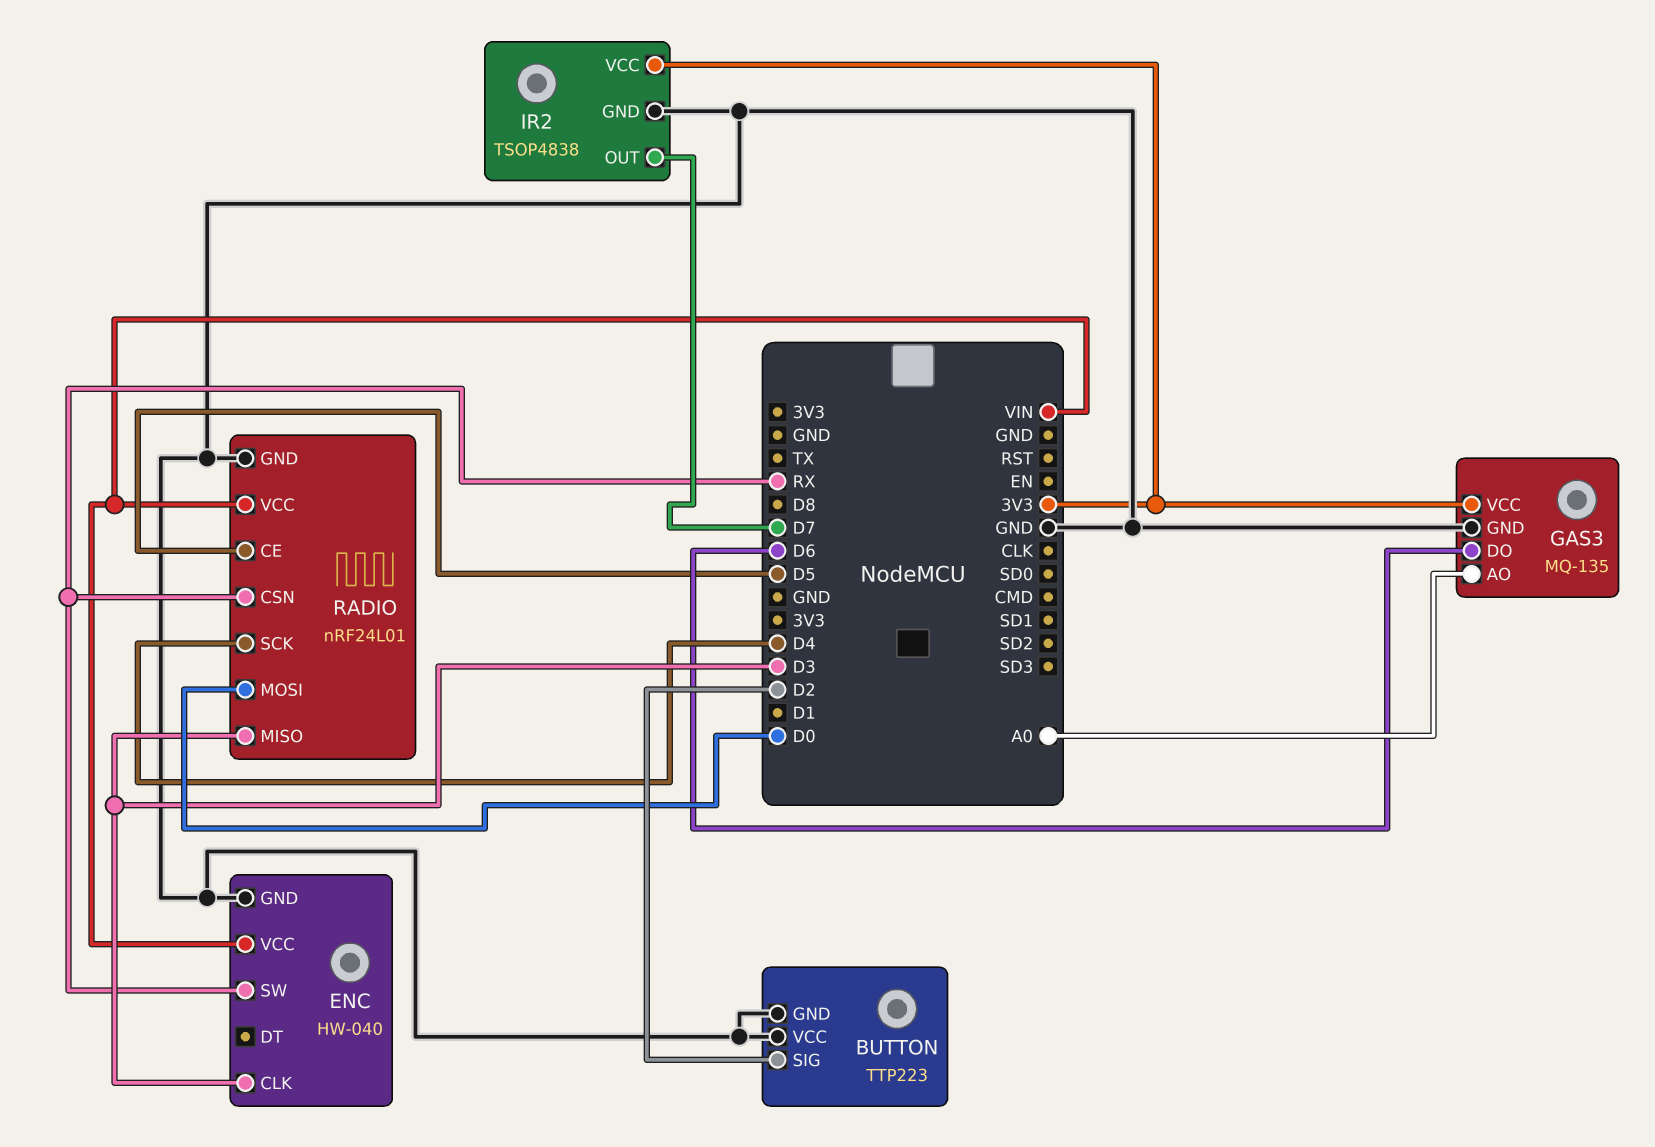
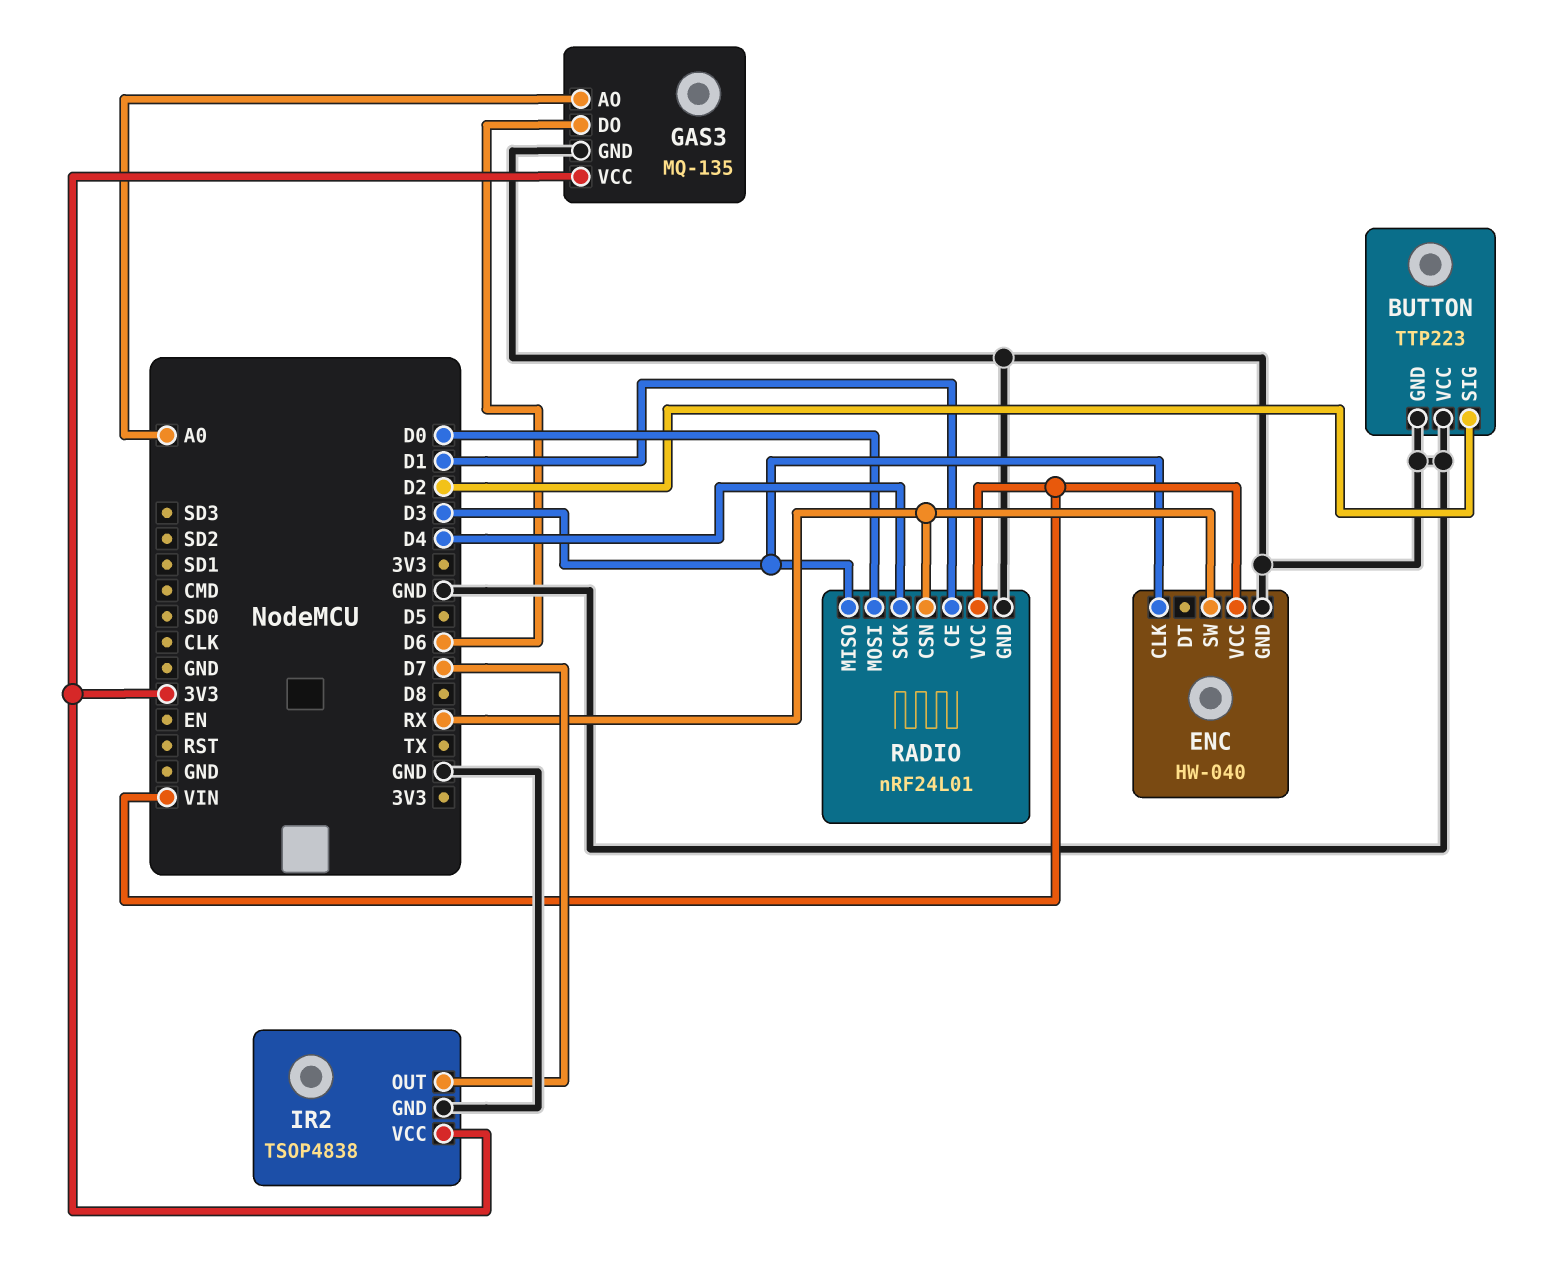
RADIO pin CE: D5 -> D1

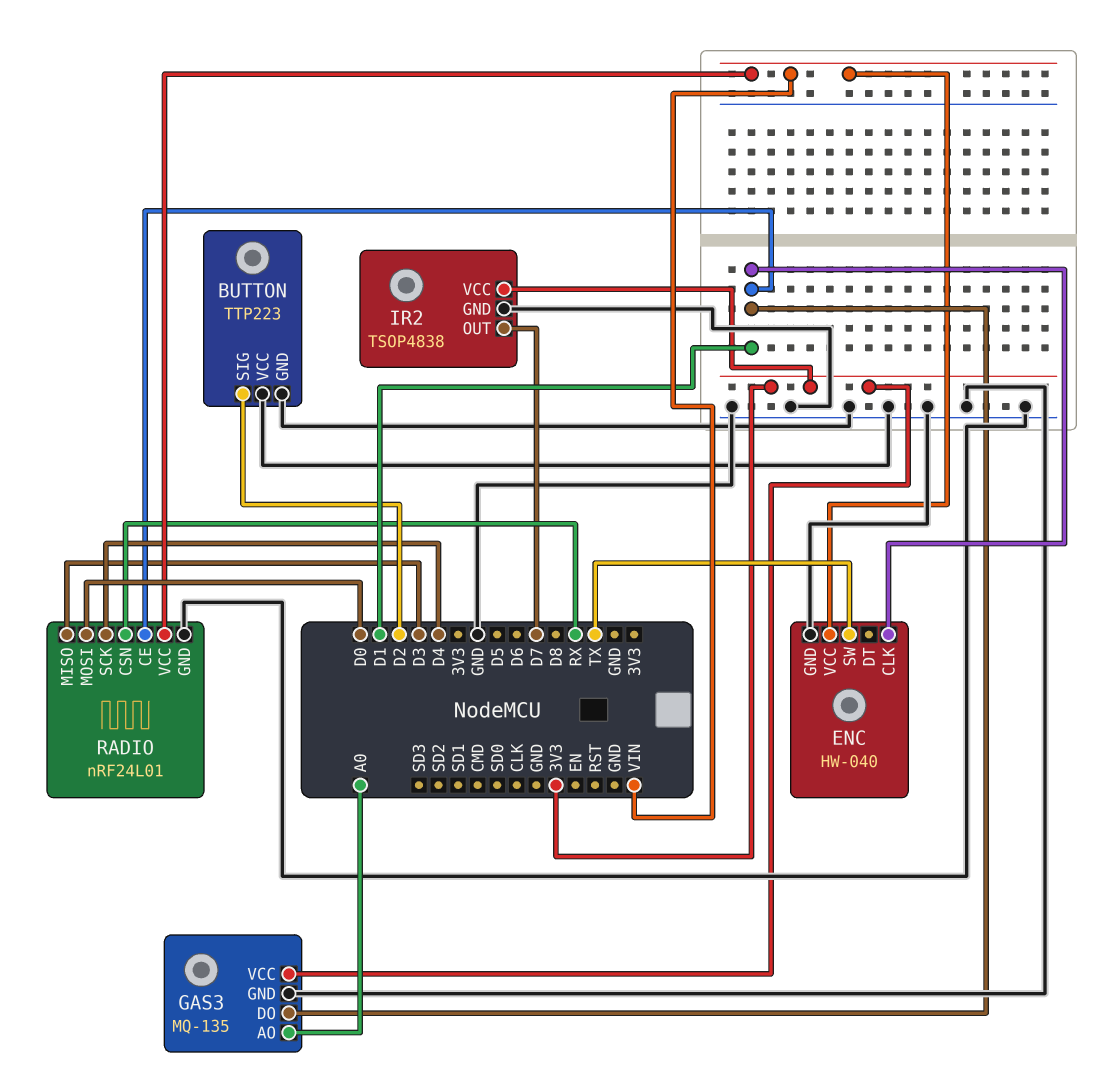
ENC pin CLK: D3 -> D1
ENC pin SW: RX -> TX
GAS3 pin DO: D6 -> D1

